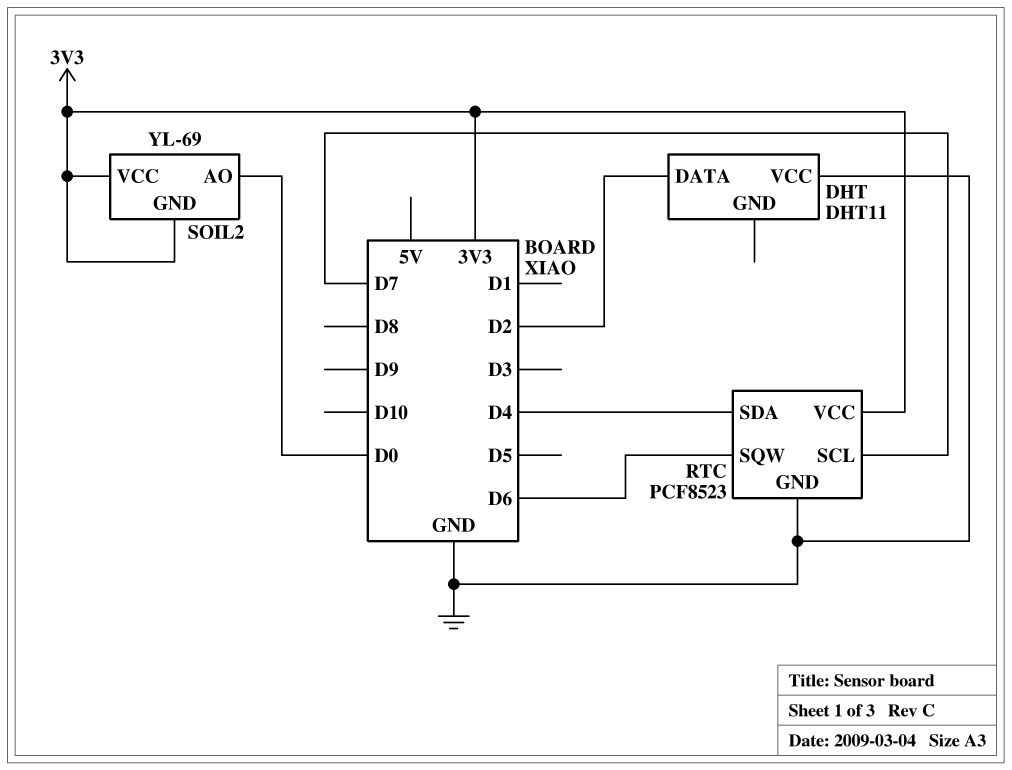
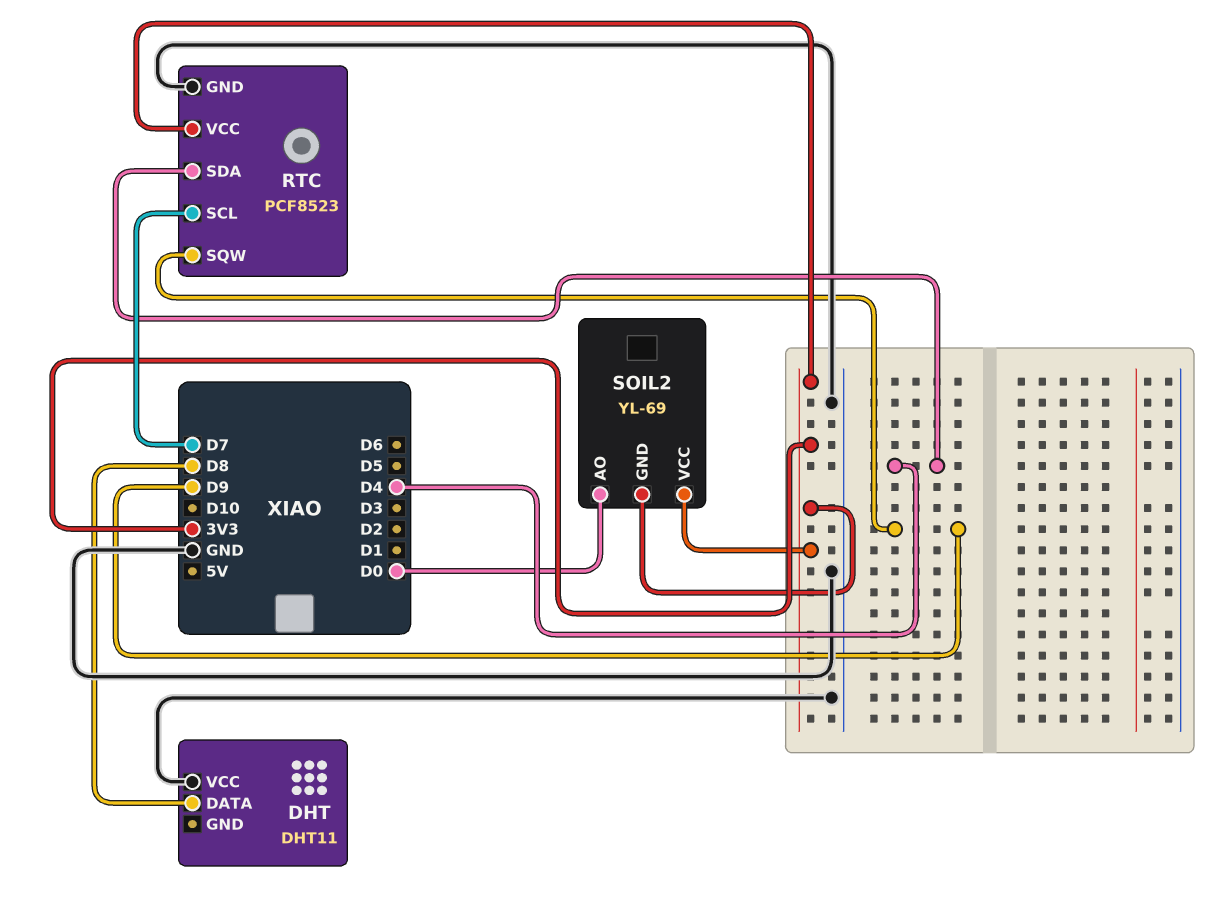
DHT pin DATA: D2 -> D8
RTC pin SQW: D6 -> D9

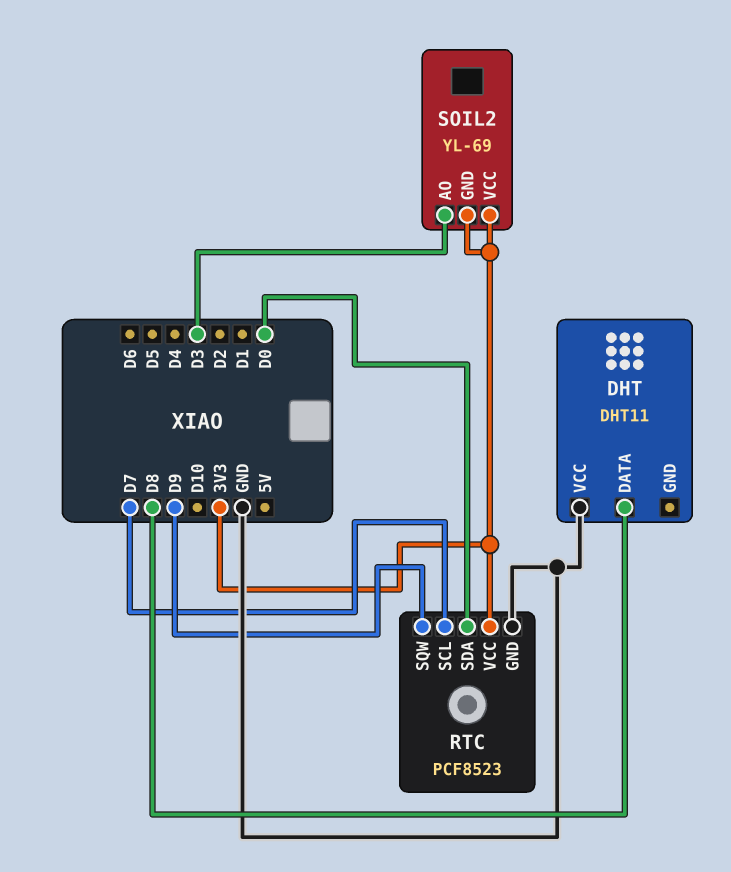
RTC pin SDA: D4 -> D0
SOIL2 pin AO: D0 -> D3

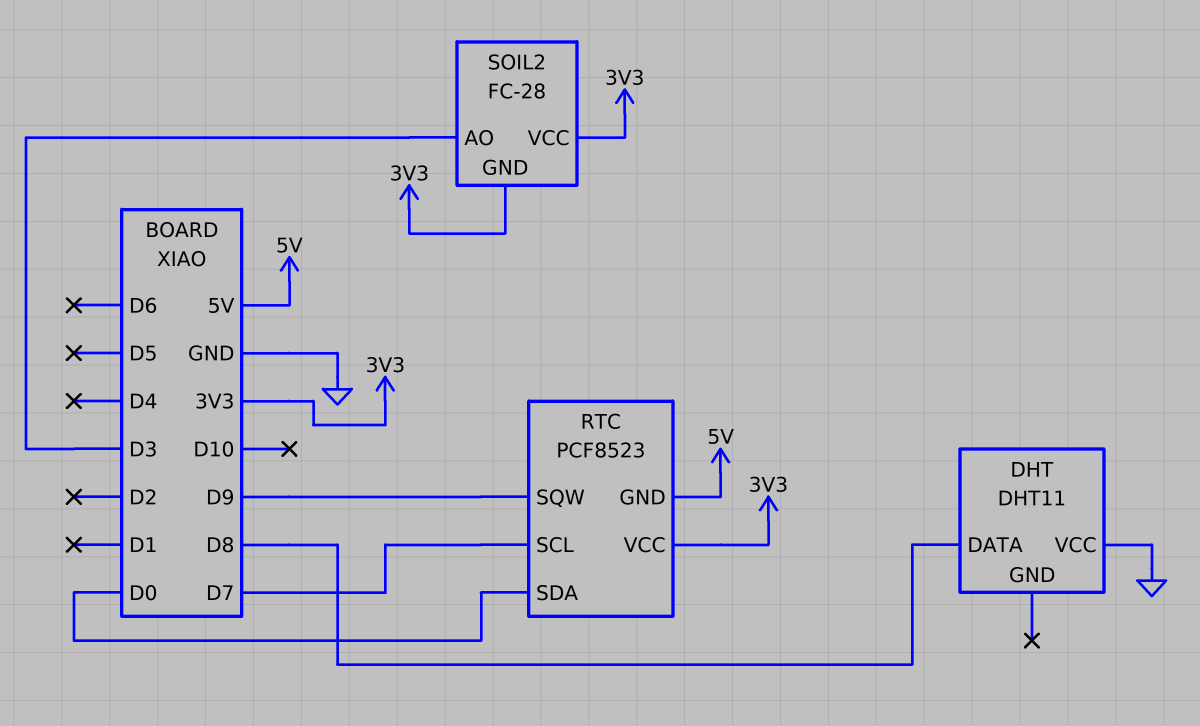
RTC pin GND: GND -> 5V
SOIL2: YL-69 -> FC-28

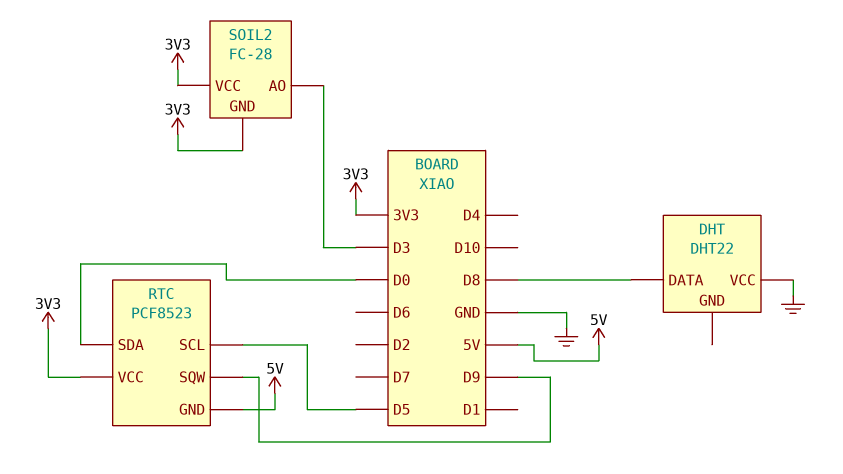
DHT: DHT11 -> DHT22
RTC pin SCL: D7 -> D5

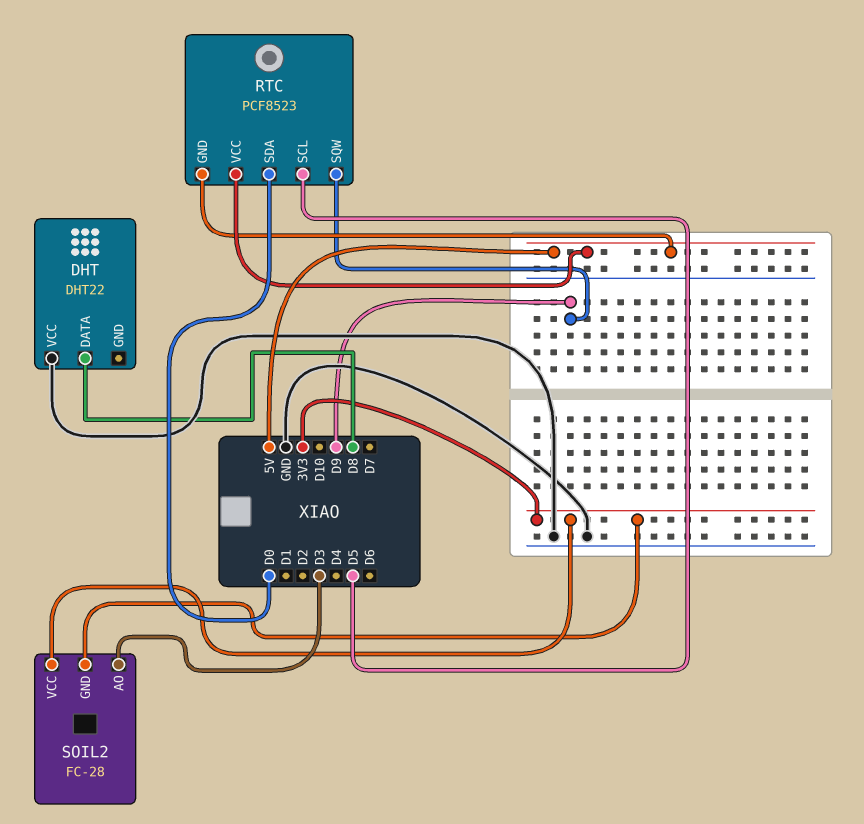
RTC pin VCC: 3V3 -> 5V

